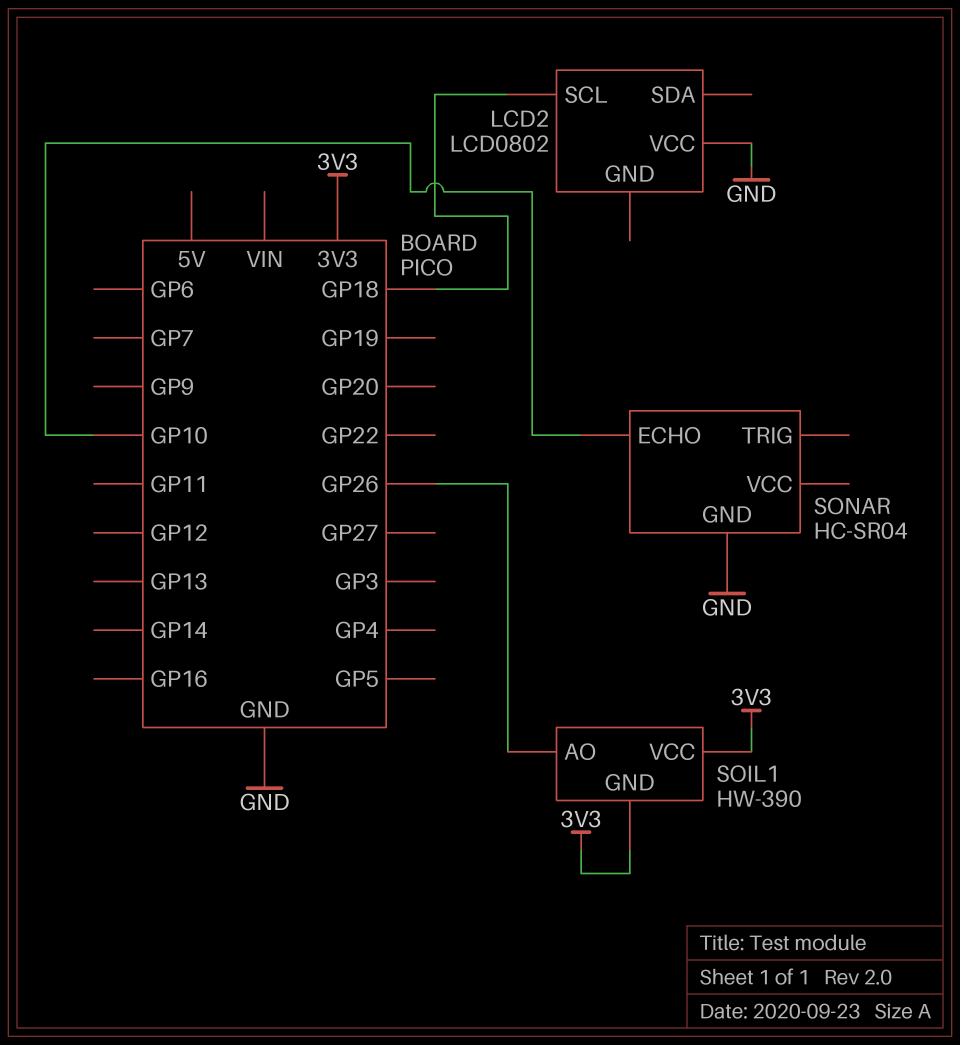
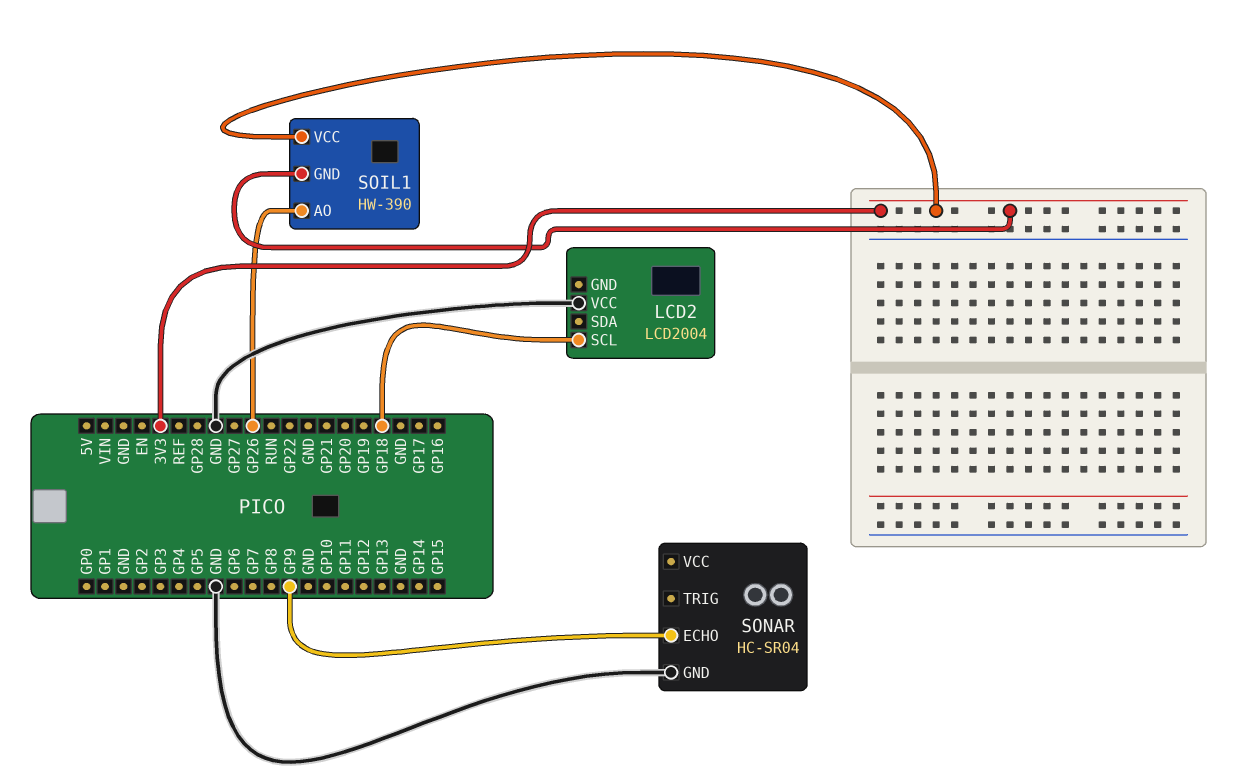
LCD2: LCD0802 -> LCD2004
SONAR pin ECHO: GP10 -> GP9

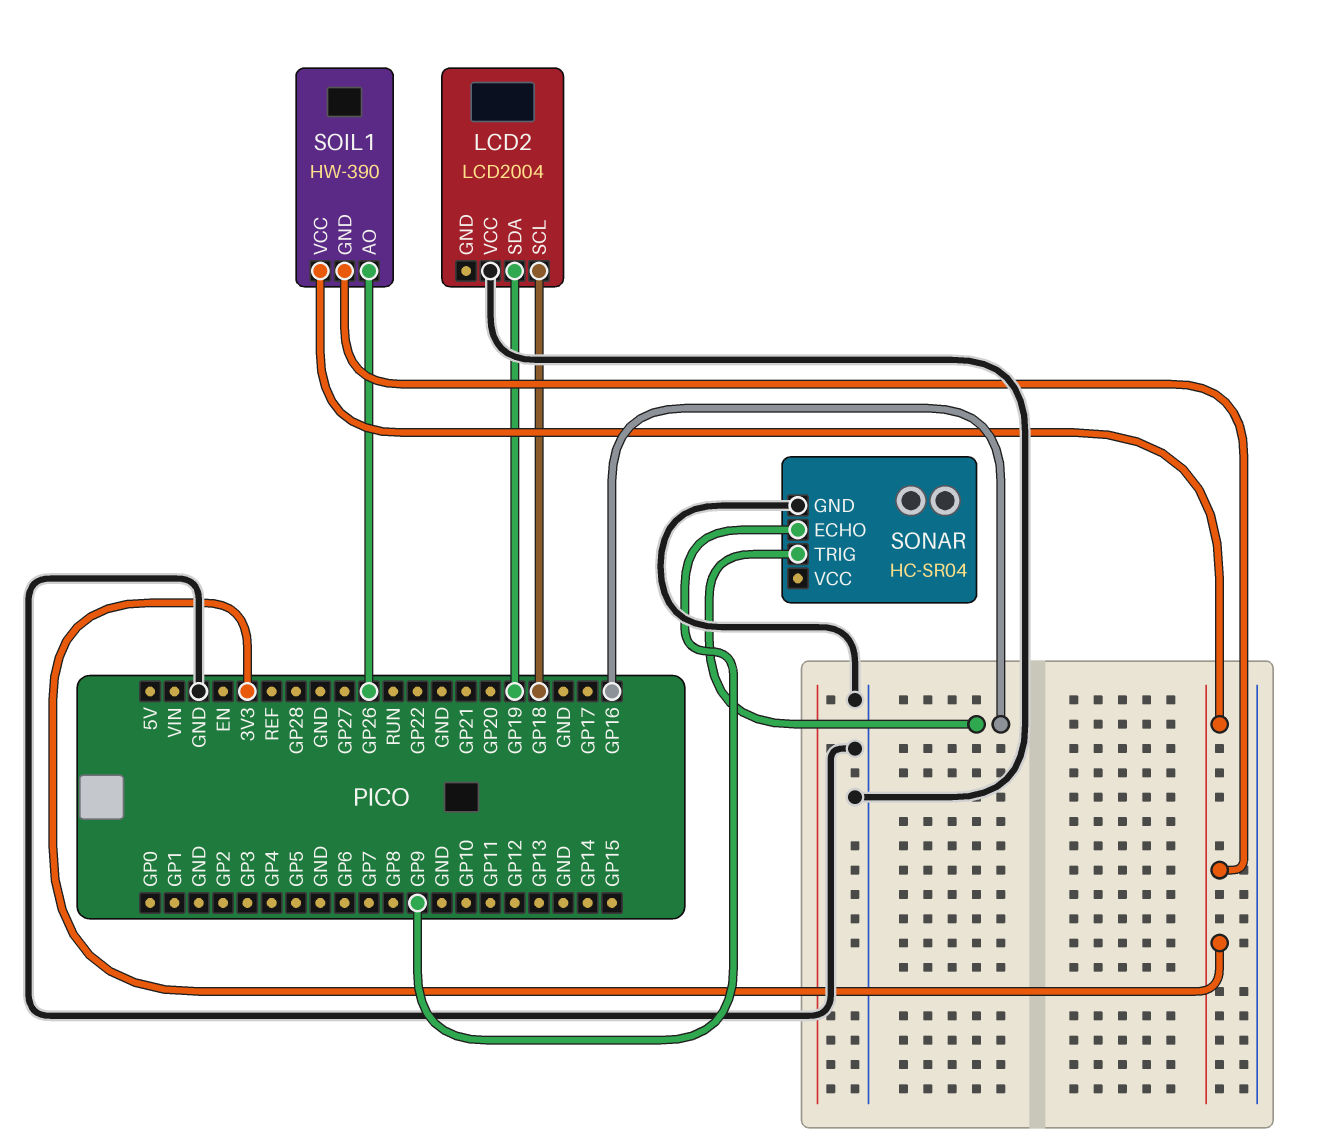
LCD2 pin SDA: none -> GP19
SONAR pin TRIG: none -> GP16

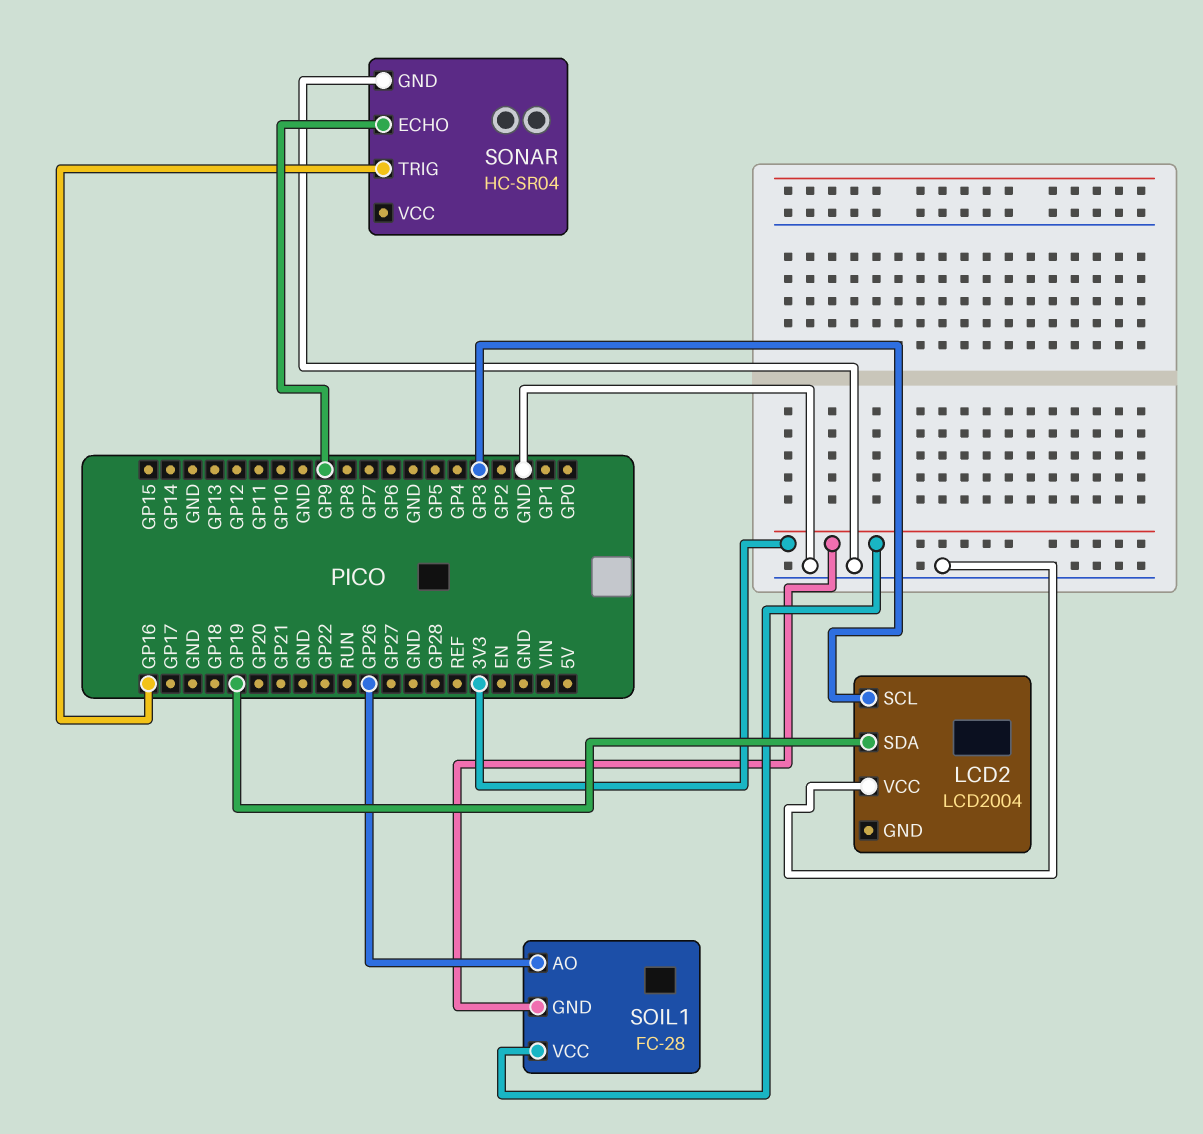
LCD2 pin SCL: GP18 -> GP3
SOIL1: HW-390 -> FC-28

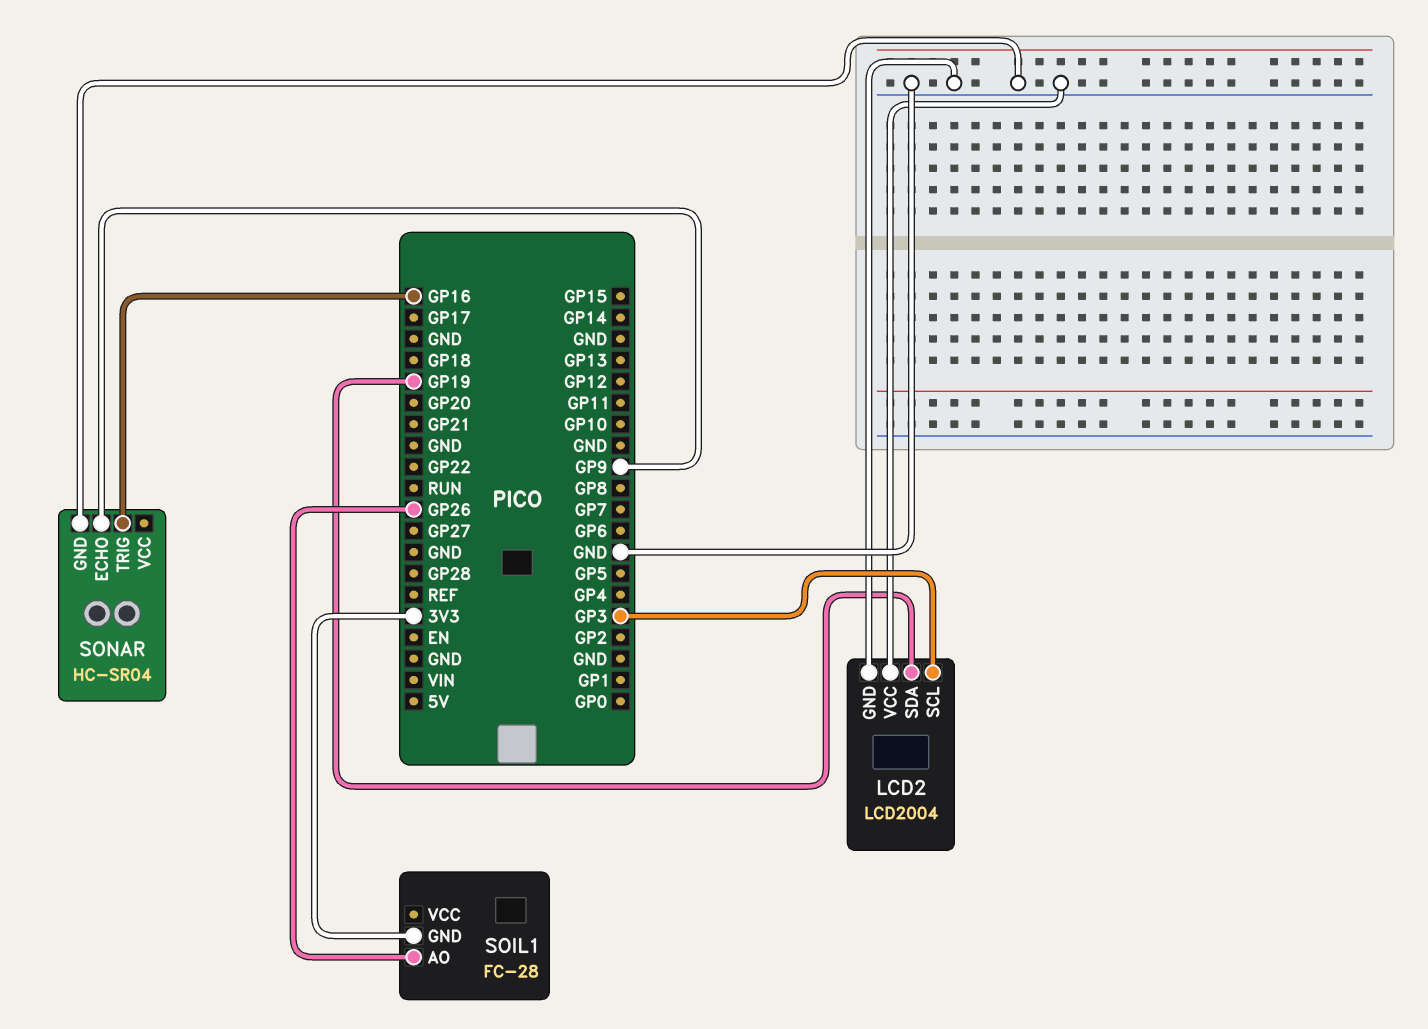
LCD2 pin GND: none -> GND
SOIL1 pin VCC: 3V3 -> none

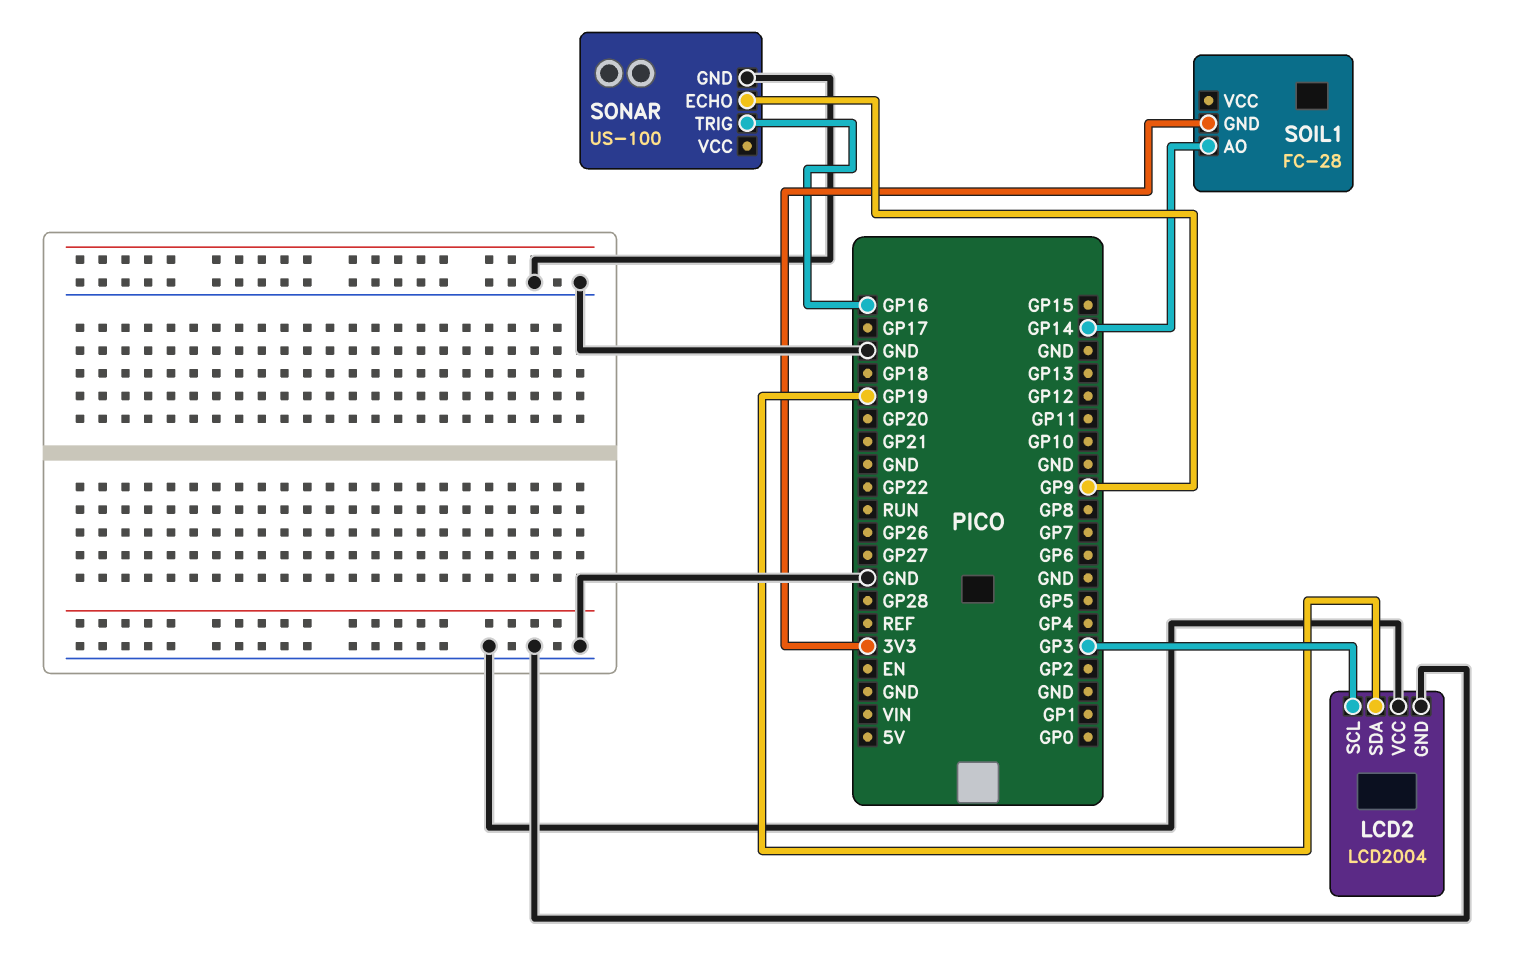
SOIL1 pin AO: GP26 -> GP14
SONAR: HC-SR04 -> US-100

